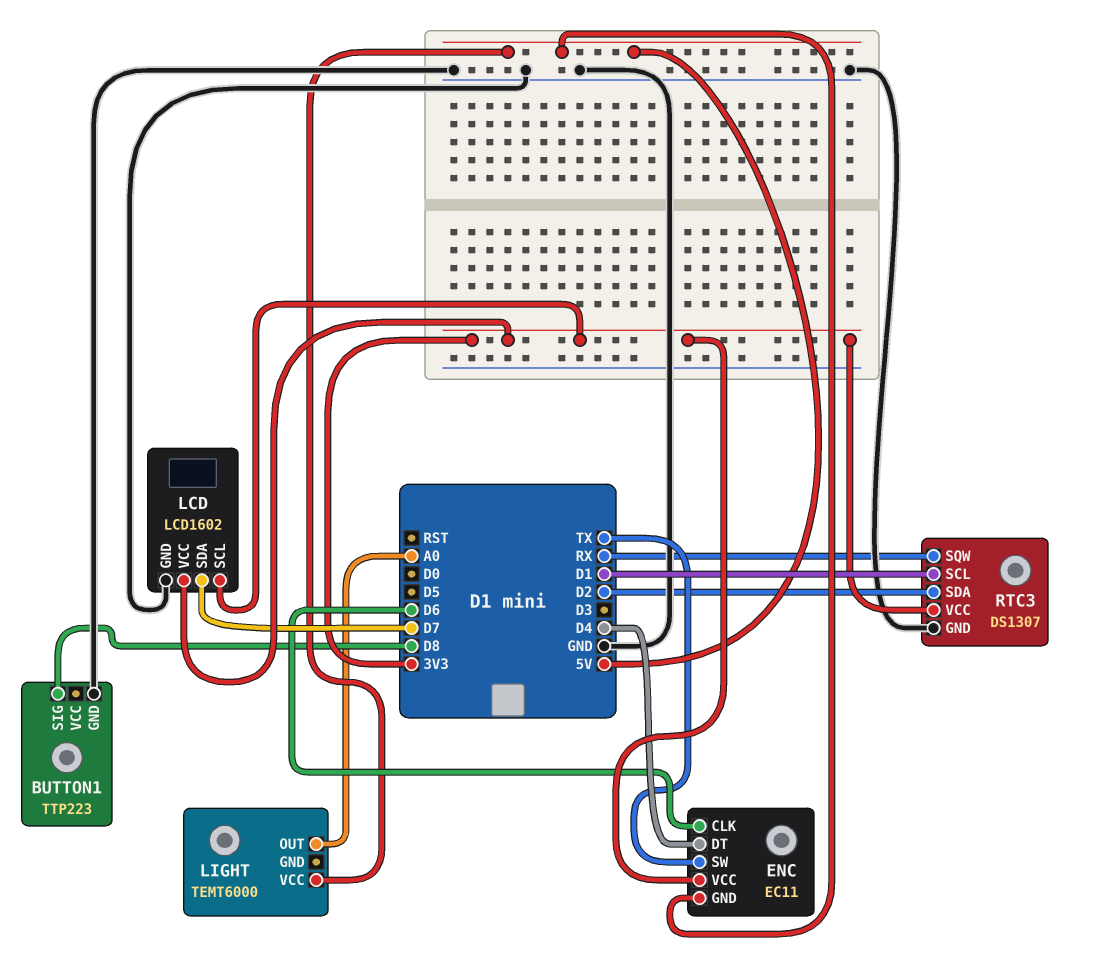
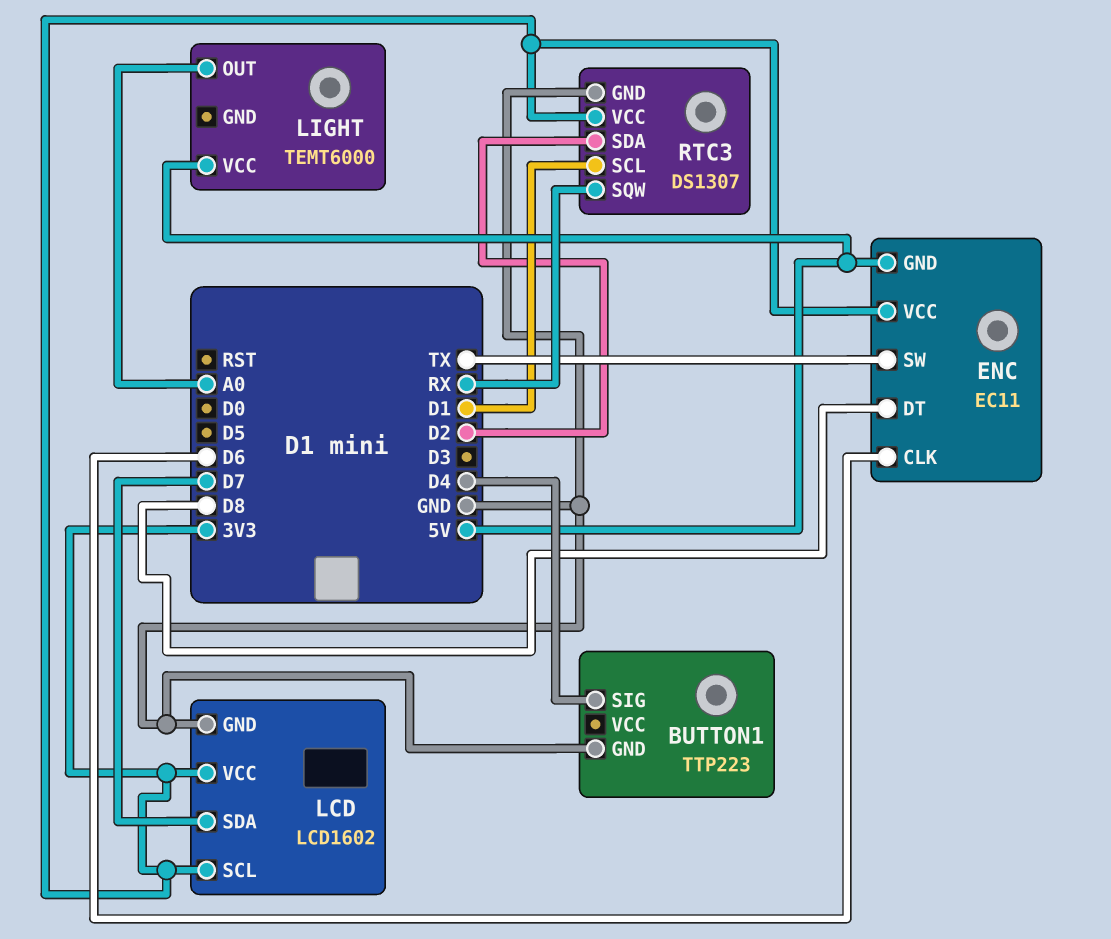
BUTTON1 pin SIG: D8 -> D4
ENC pin DT: D4 -> D8

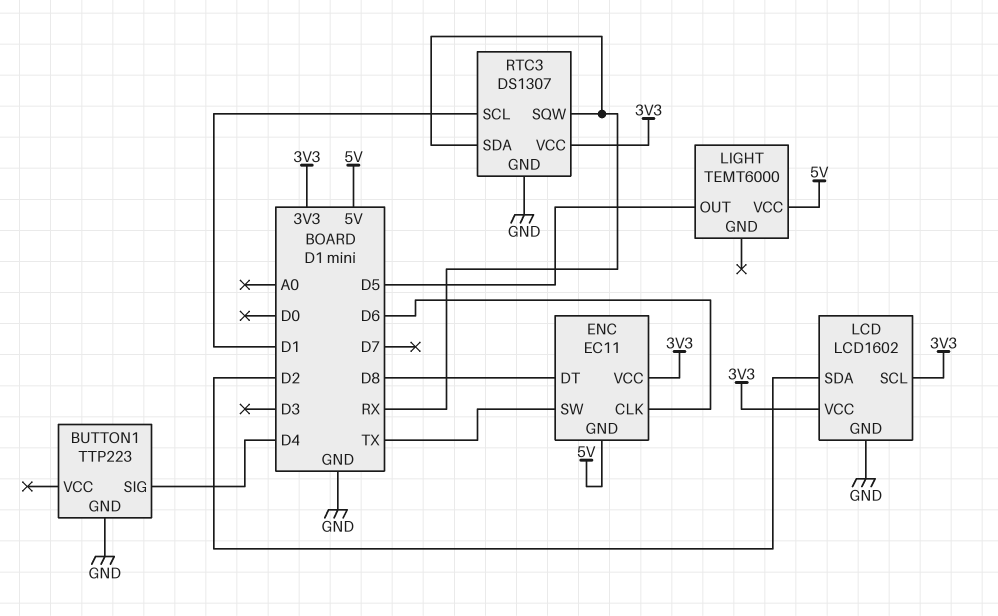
LCD pin SDA: D7 -> D2
LIGHT pin OUT: A0 -> D5
RTC3 pin SDA: D2 -> RX

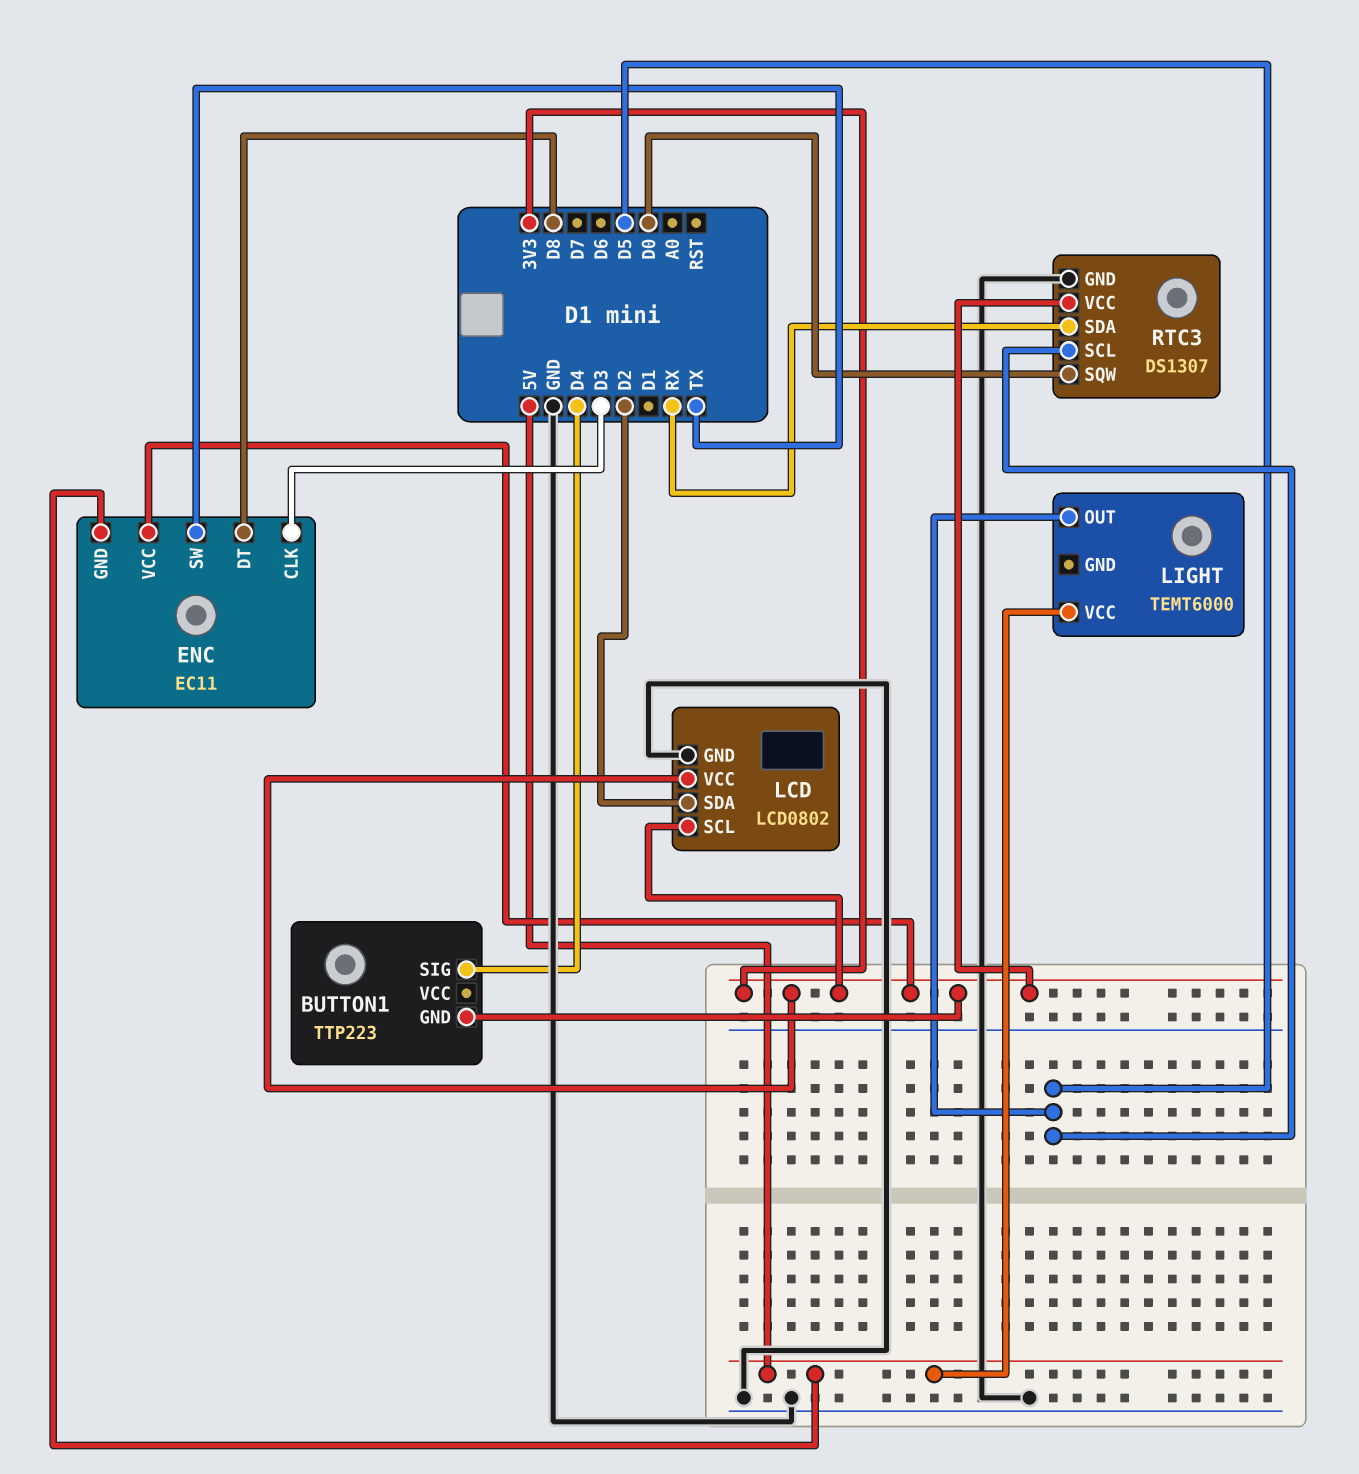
BUTTON1 pin GND: GND -> 3V3
ENC pin CLK: D6 -> D3
LCD: LCD1602 -> LCD0802
RTC3 pin SCL: D1 -> D5
RTC3 pin SQW: RX -> D0

